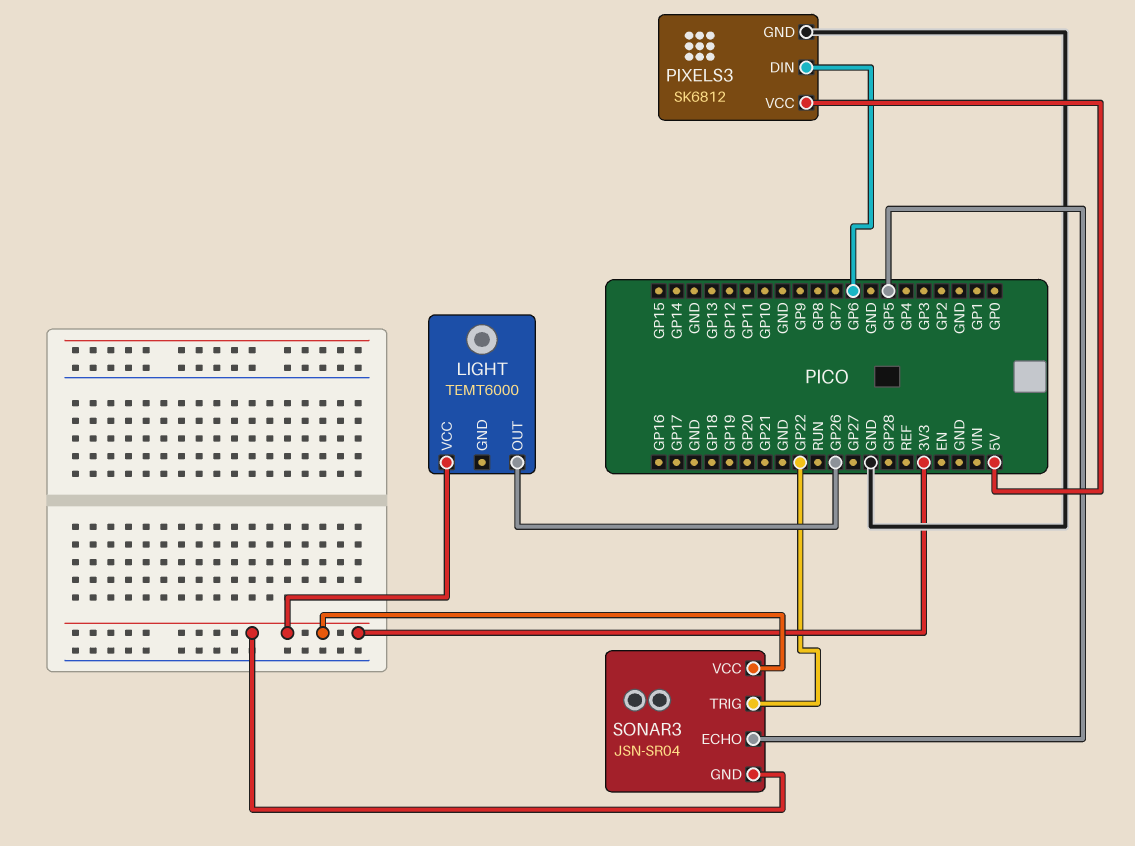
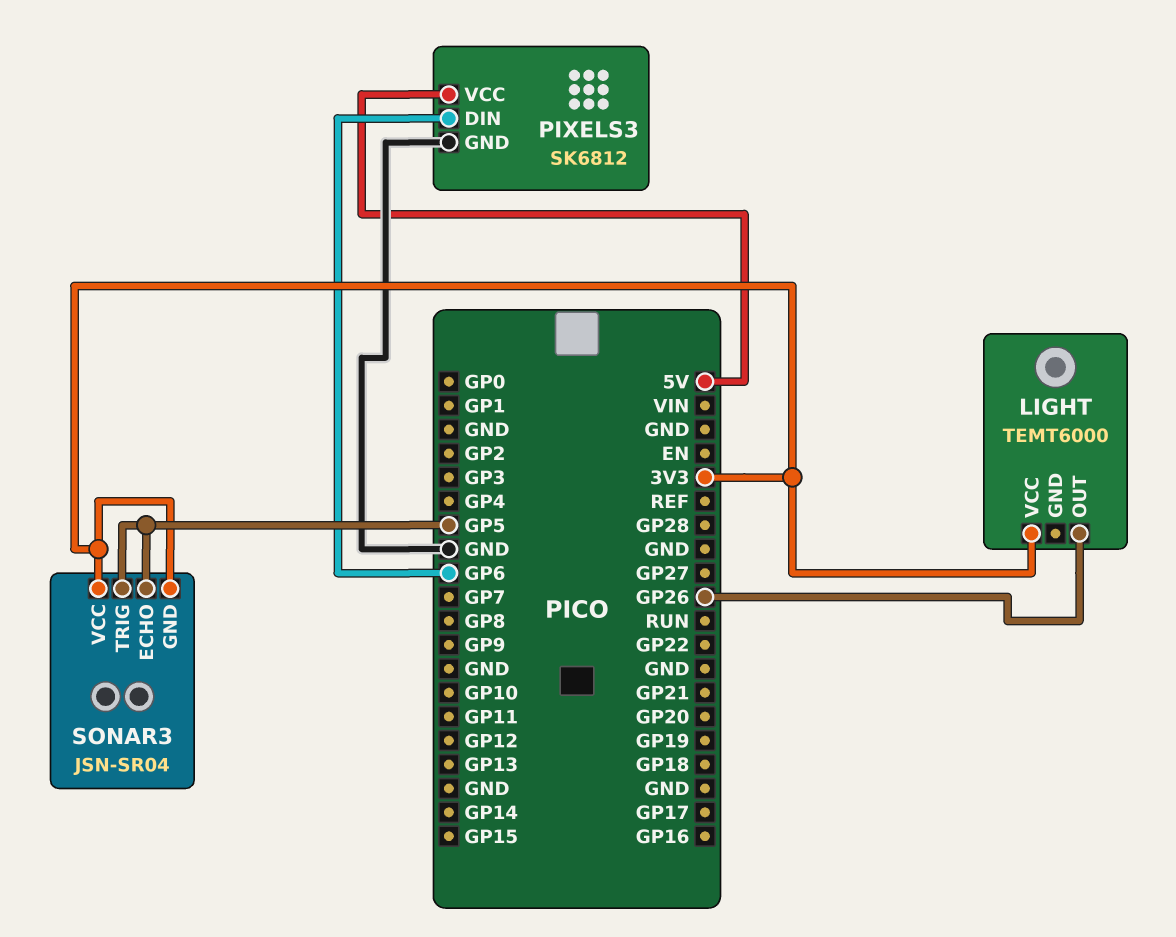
SONAR3 pin TRIG: GP22 -> GP5

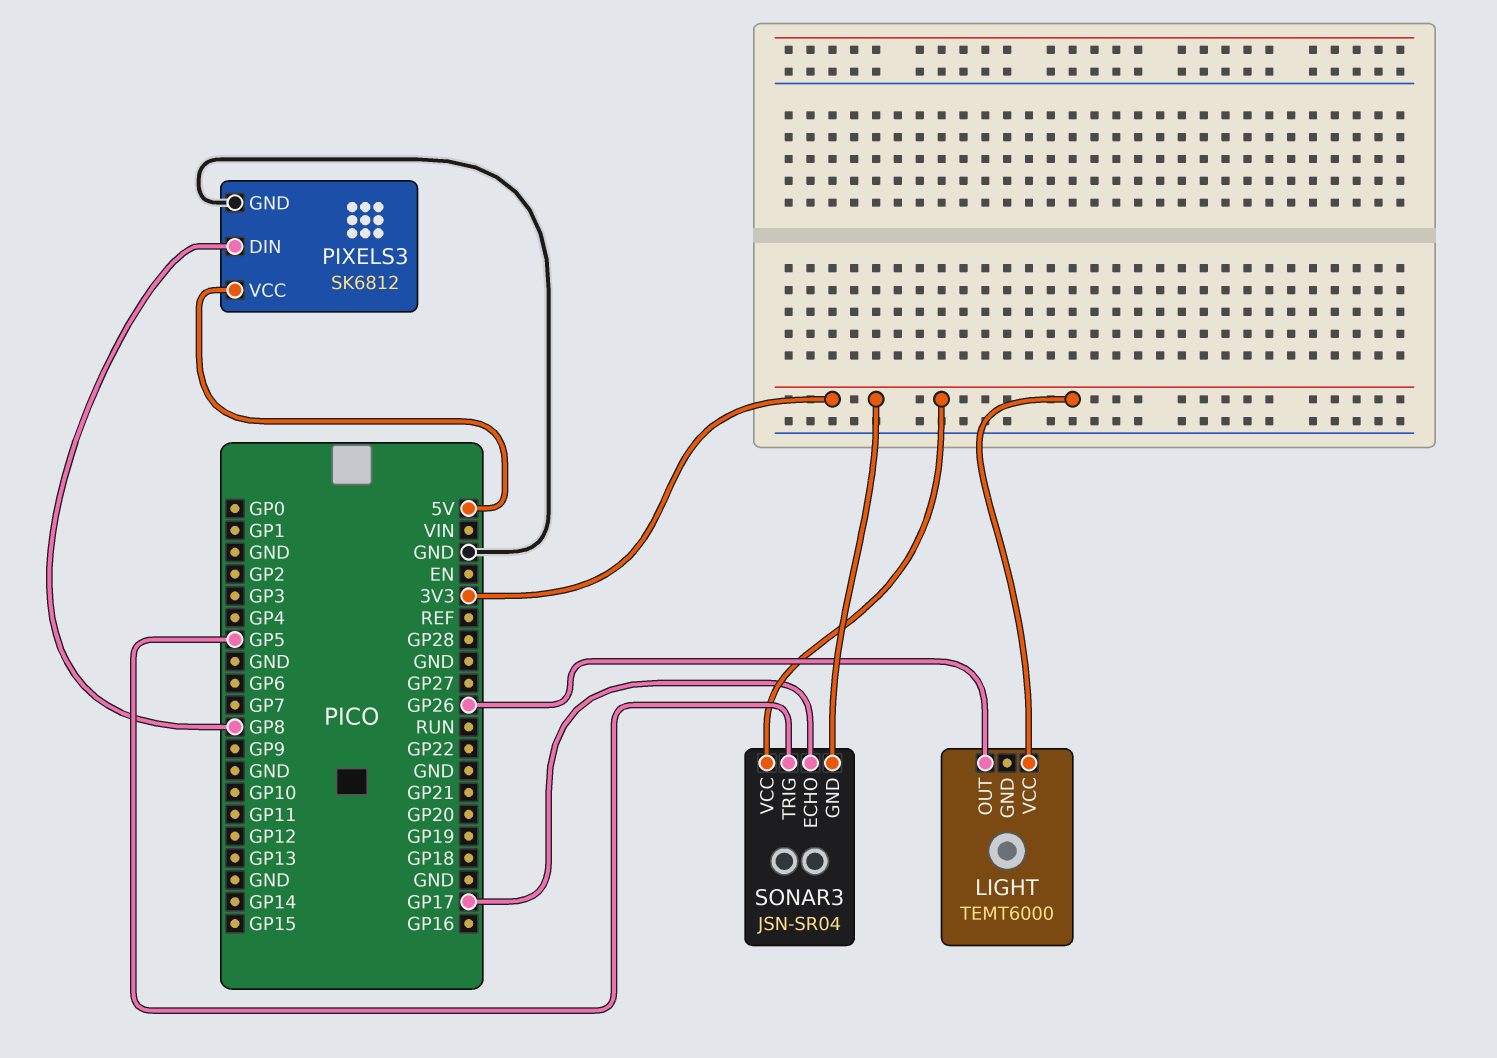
PIXELS3 pin DIN: GP6 -> GP8
SONAR3 pin ECHO: GP5 -> GP17

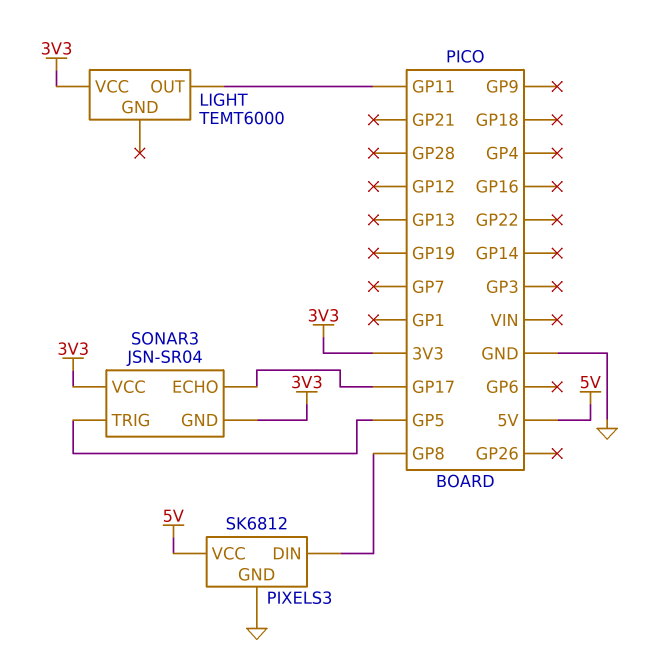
LIGHT pin OUT: GP26 -> GP11

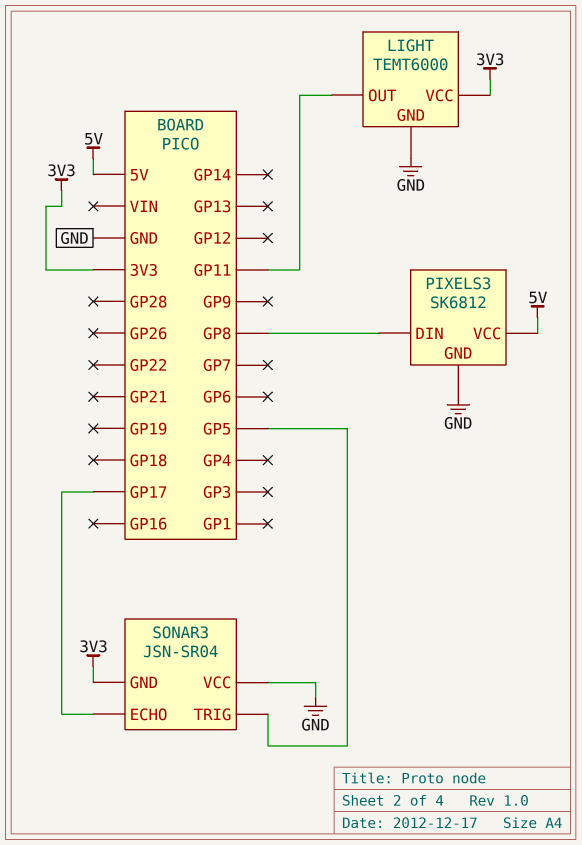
LIGHT pin GND: none -> GND
SONAR3 pin VCC: 3V3 -> GND

